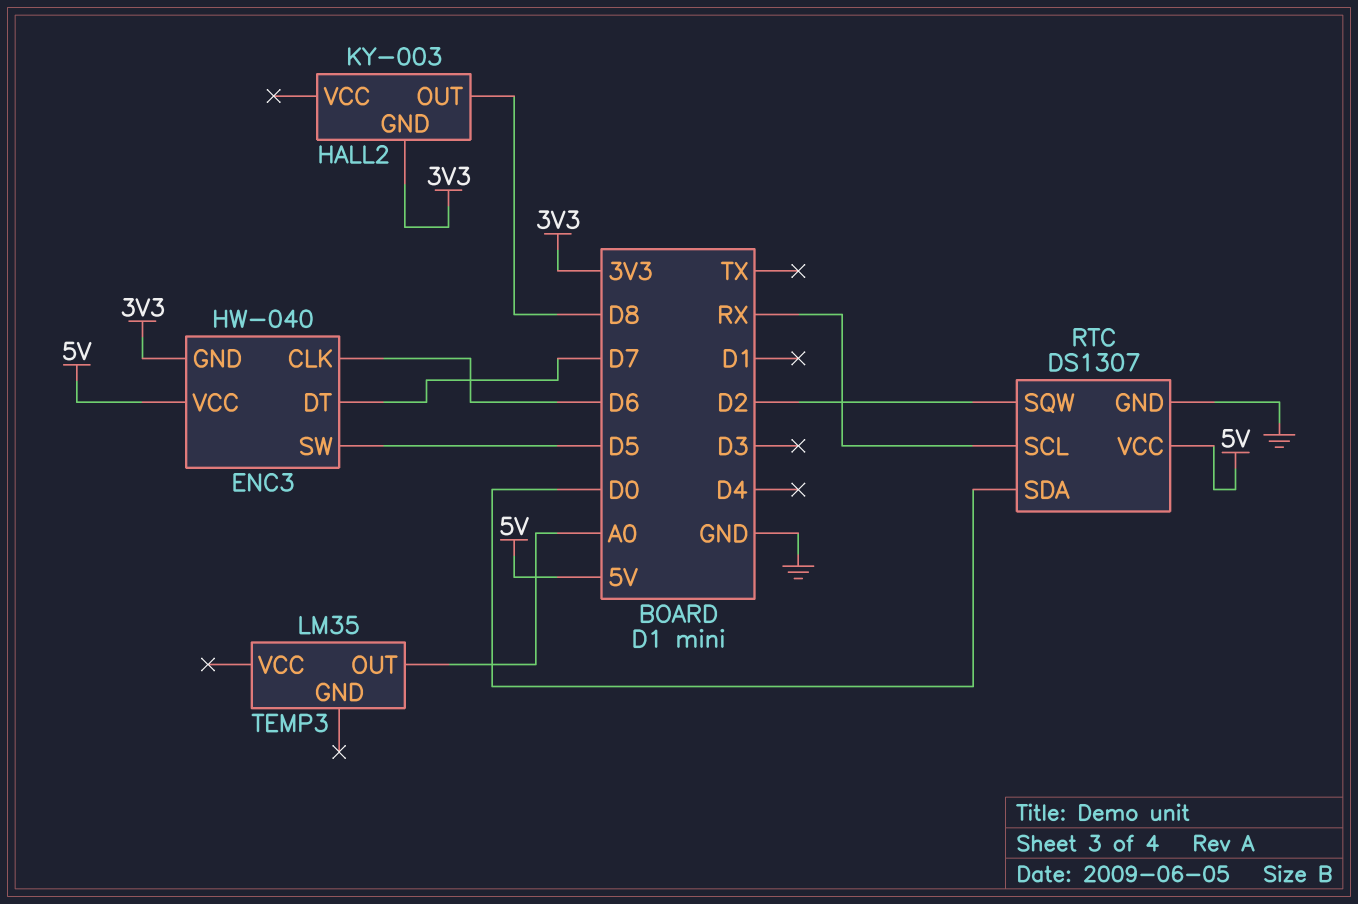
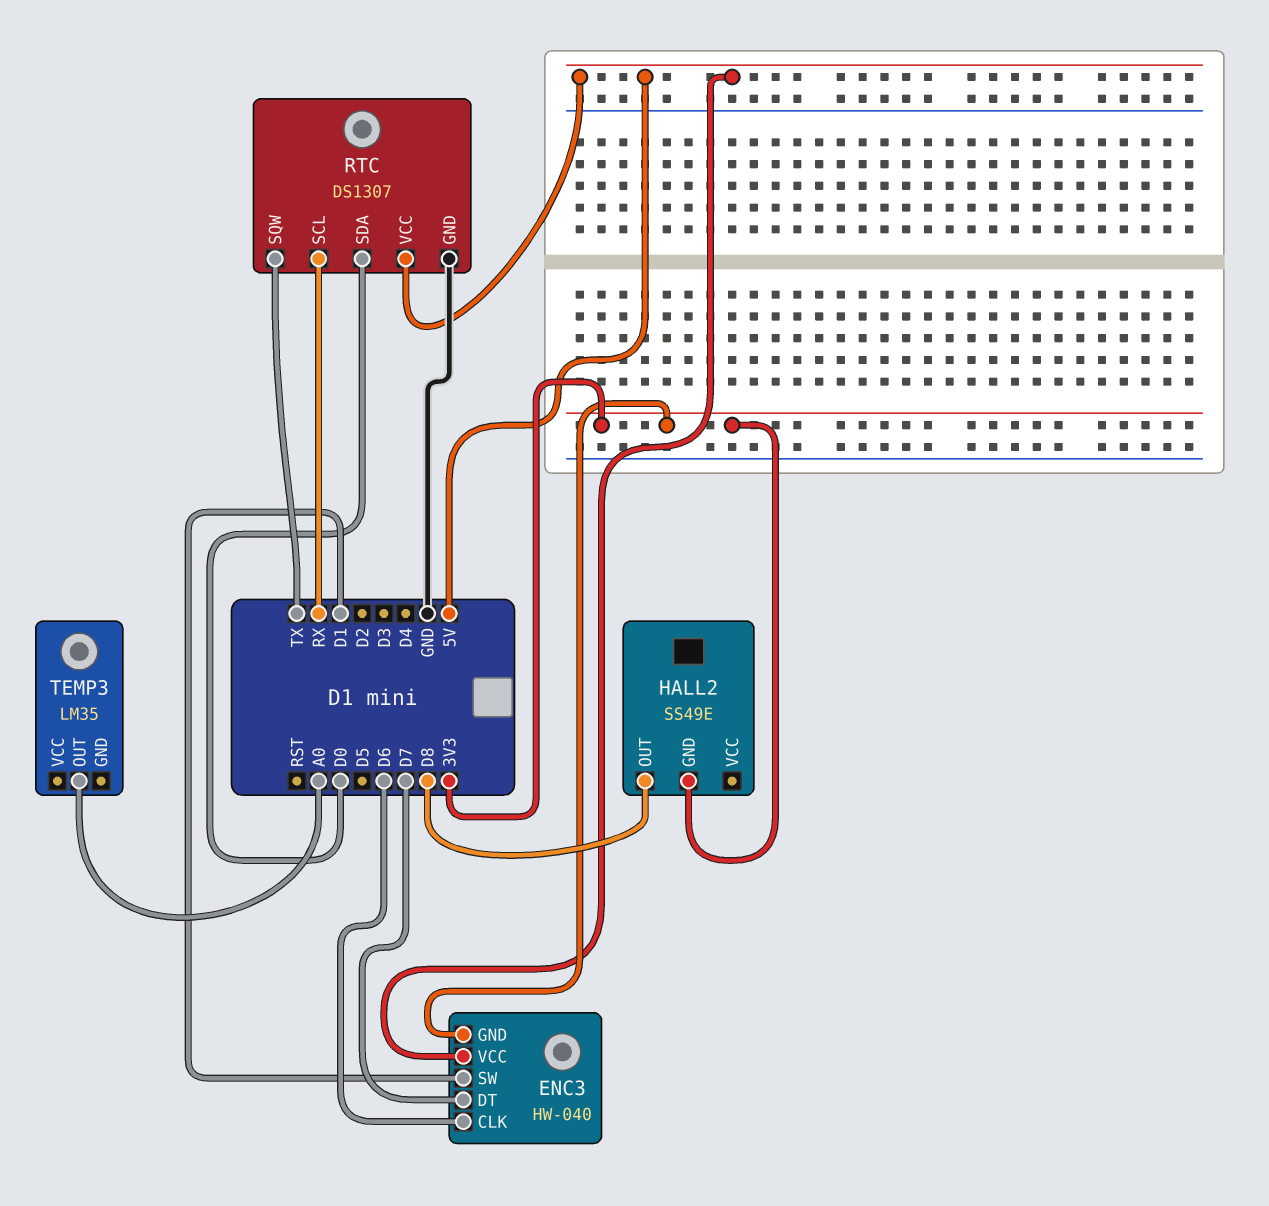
ENC3 pin SW: D5 -> D1
HALL2: KY-003 -> SS49E
RTC pin SQW: D2 -> TX

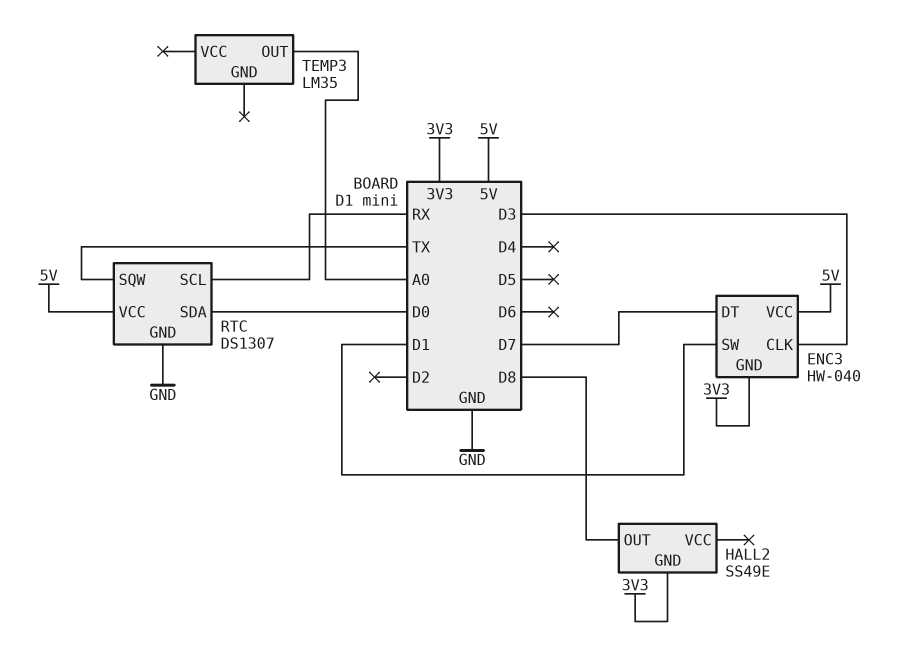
ENC3 pin CLK: D6 -> D3

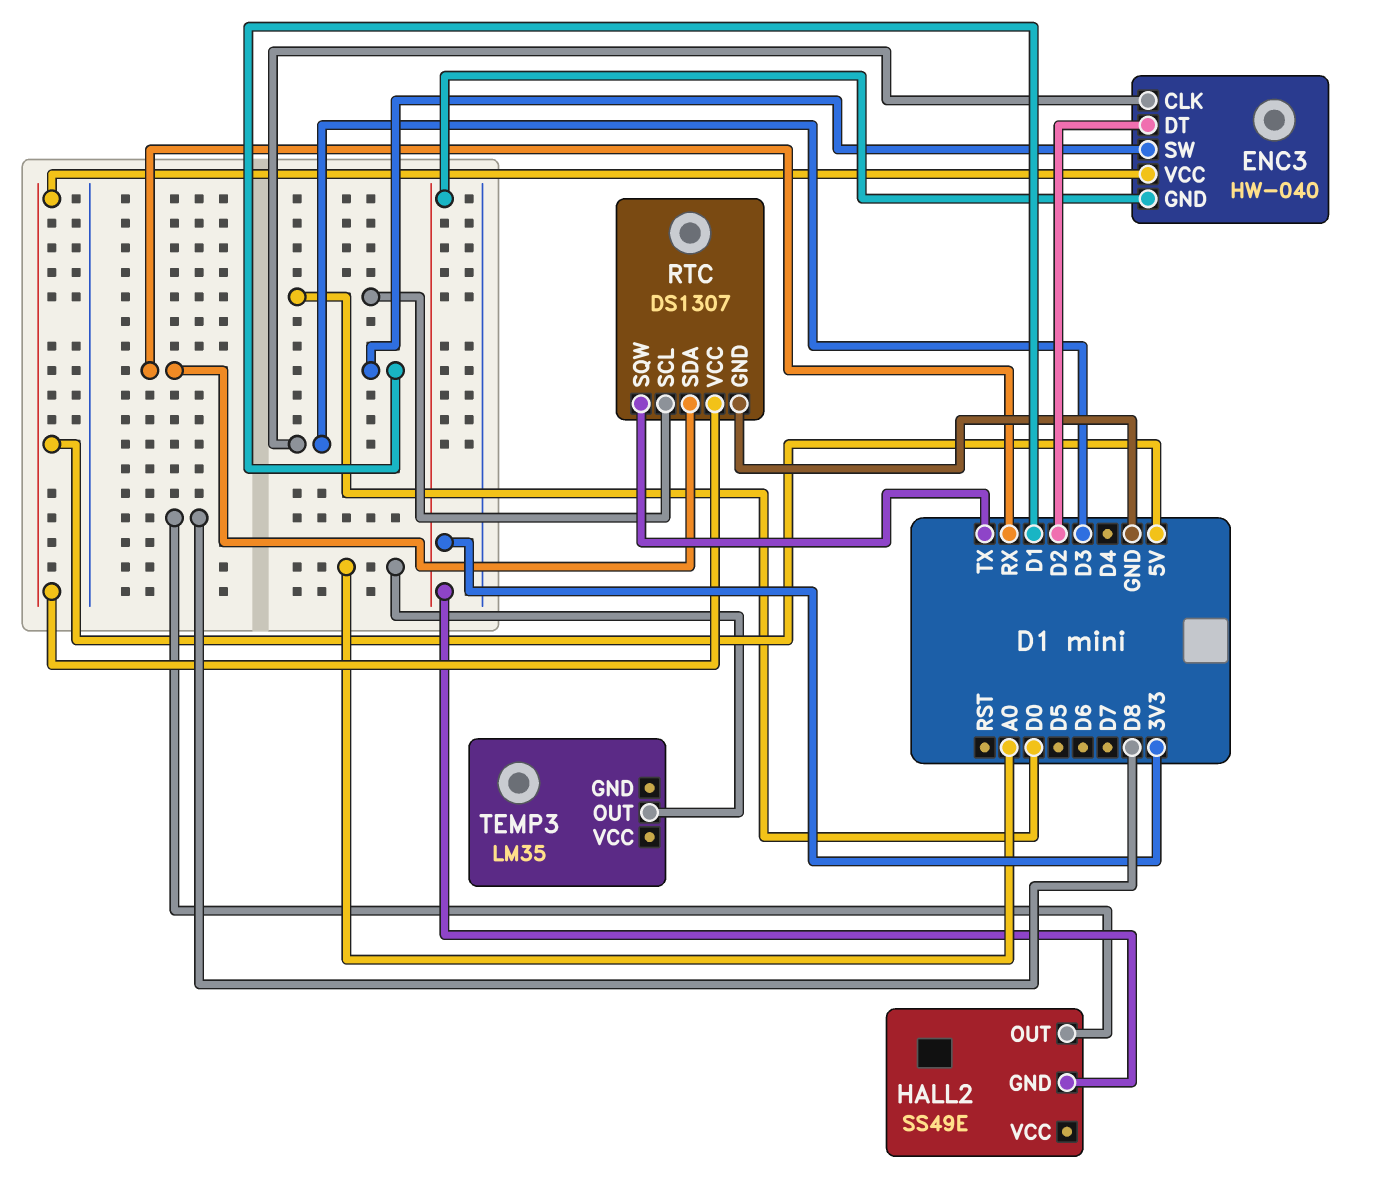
ENC3 pin DT: D7 -> D2
RTC pin SCL: RX -> D0
RTC pin SDA: D0 -> RX

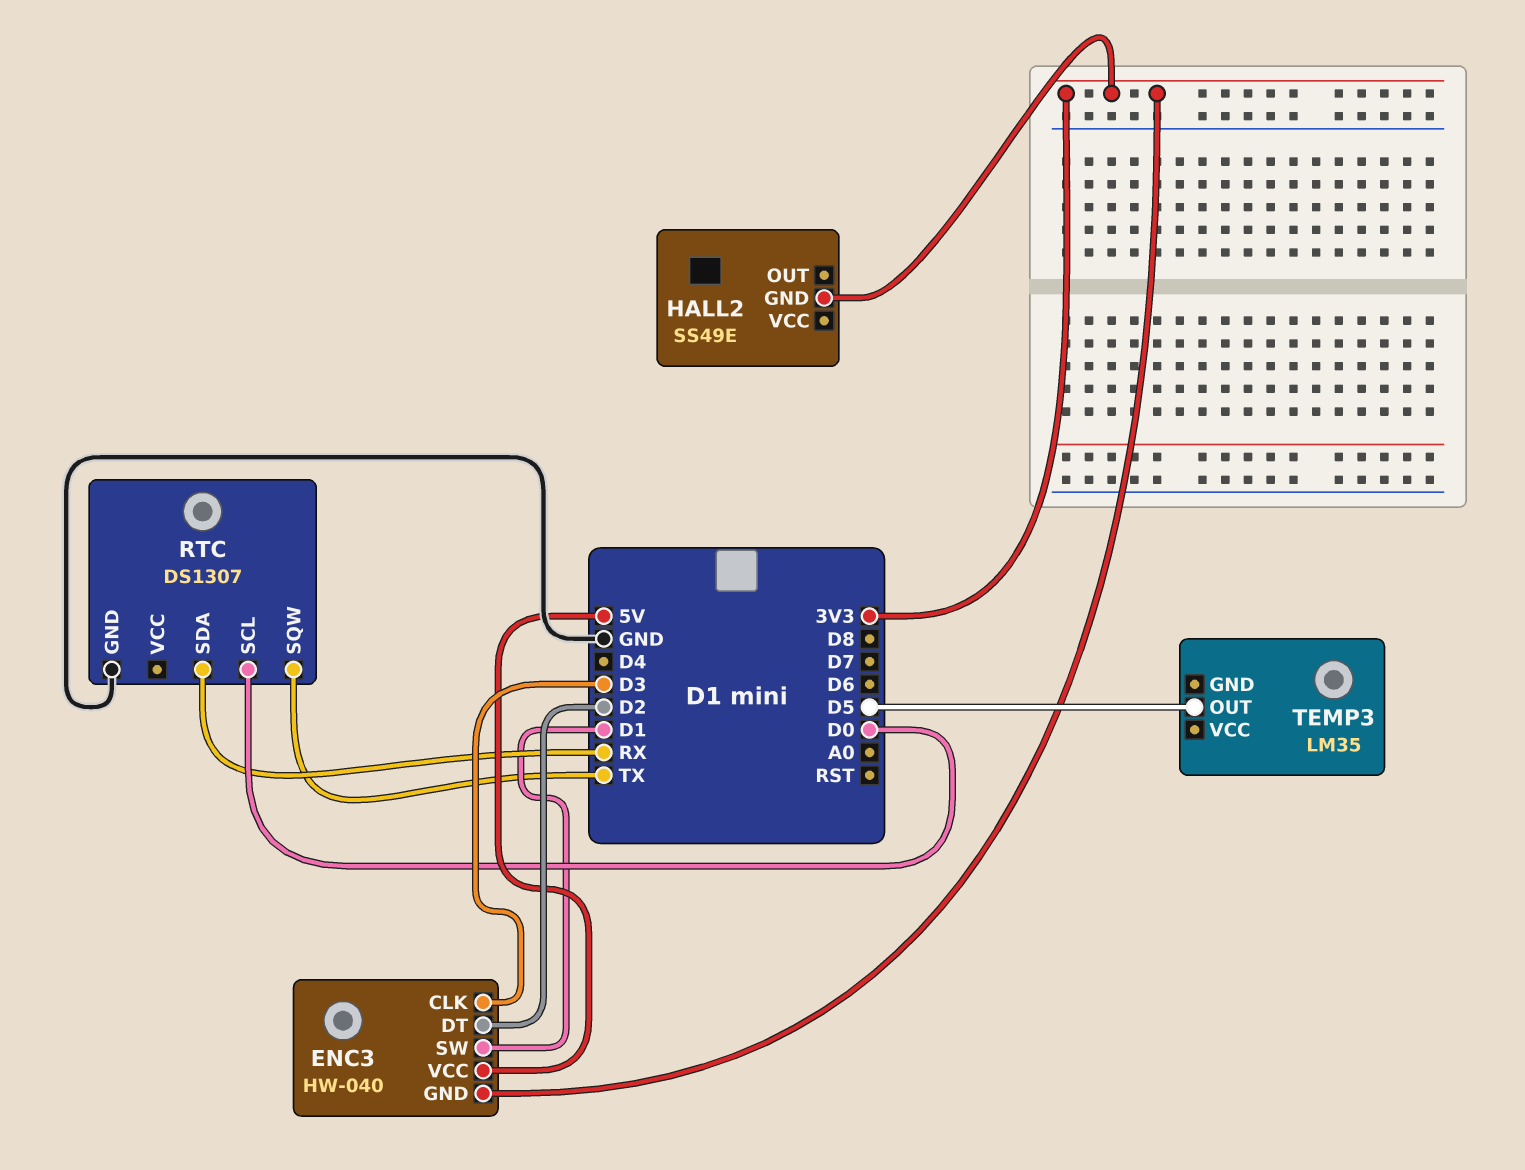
HALL2 pin OUT: D8 -> none
RTC pin VCC: 5V -> none
TEMP3 pin OUT: A0 -> D5

